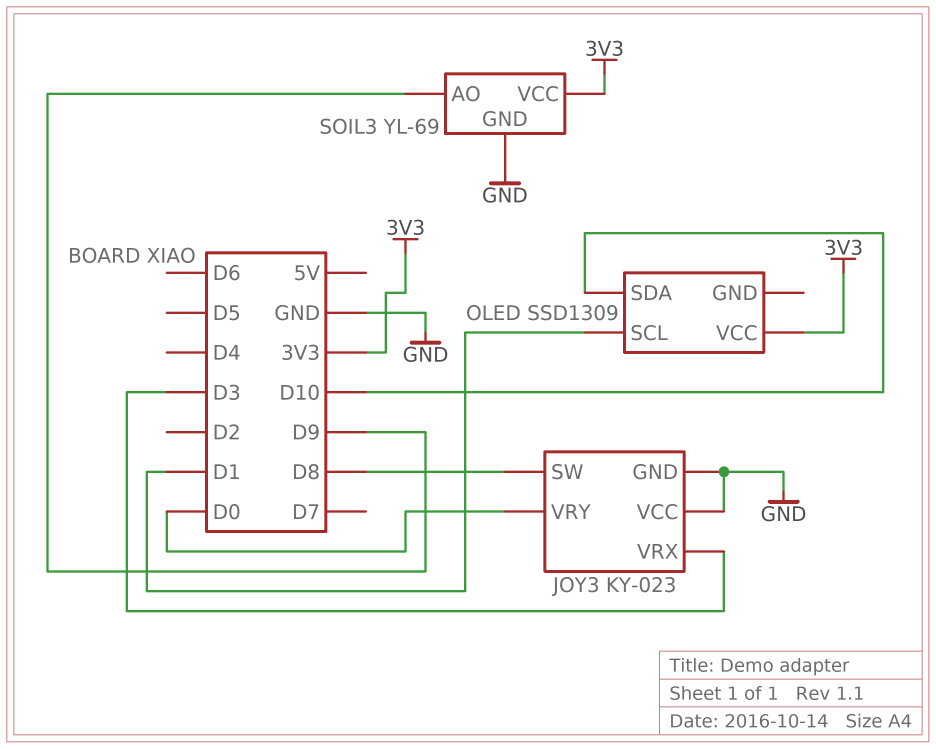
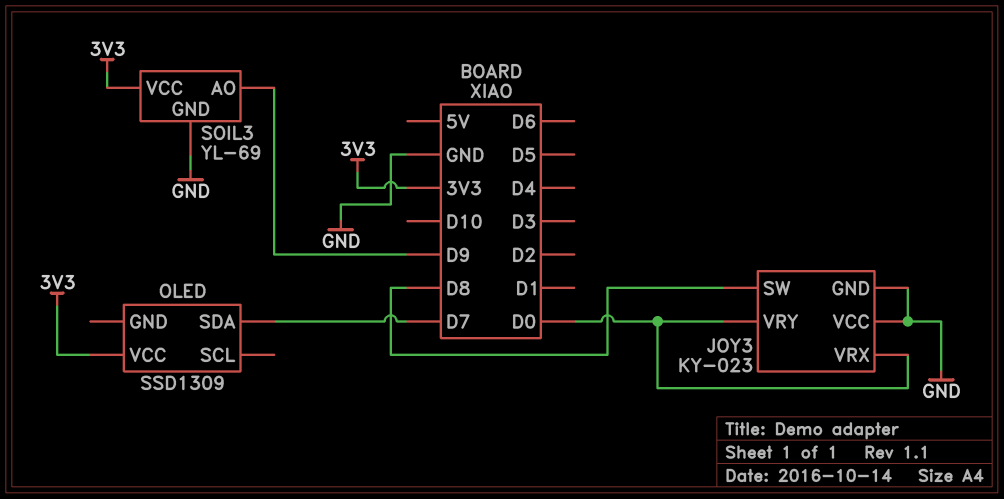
JOY3 pin VRX: D3 -> D0
OLED pin SCL: D1 -> none
OLED pin SDA: D10 -> D7

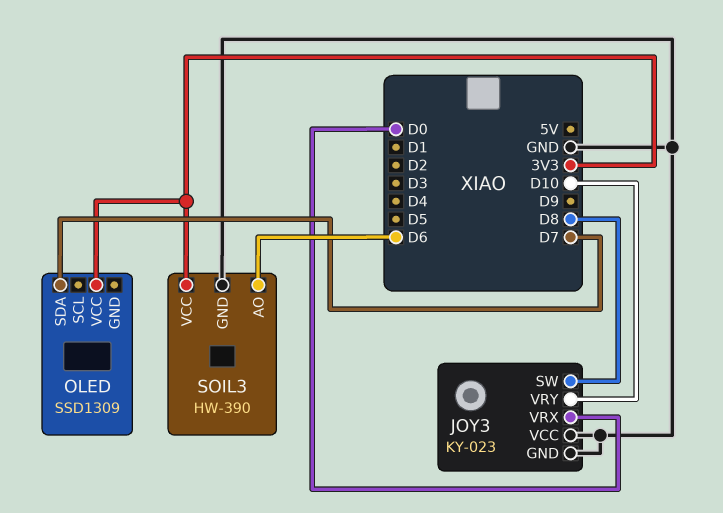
JOY3 pin VRY: D0 -> D10
SOIL3: YL-69 -> HW-390
SOIL3 pin AO: D9 -> D6

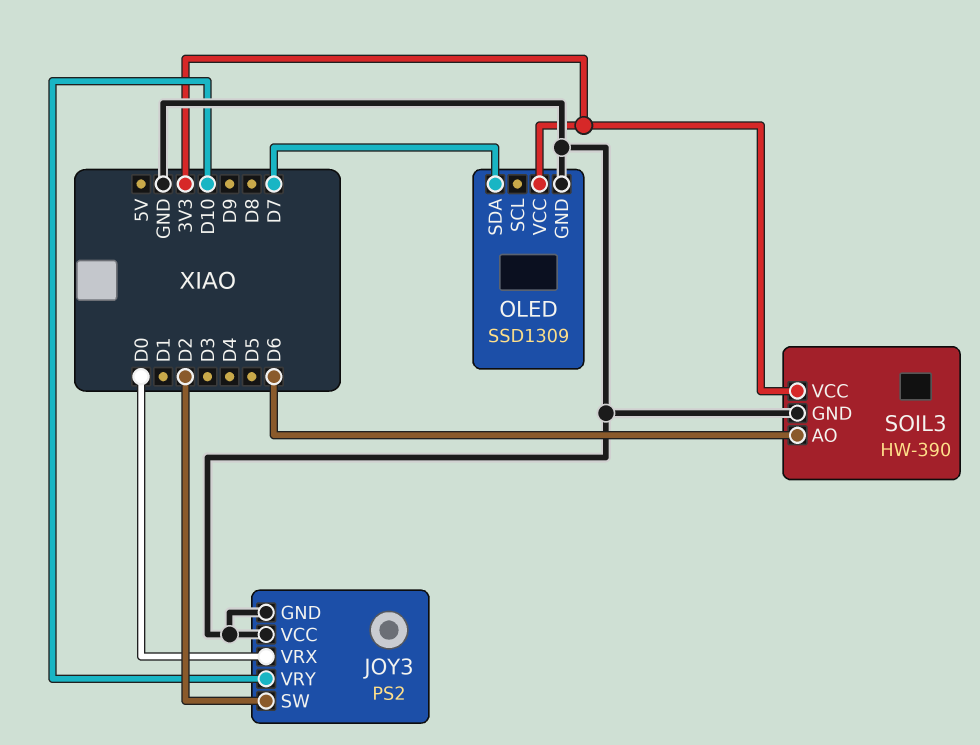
JOY3: KY-023 -> PS2
JOY3 pin SW: D8 -> D2
OLED pin GND: none -> GND

